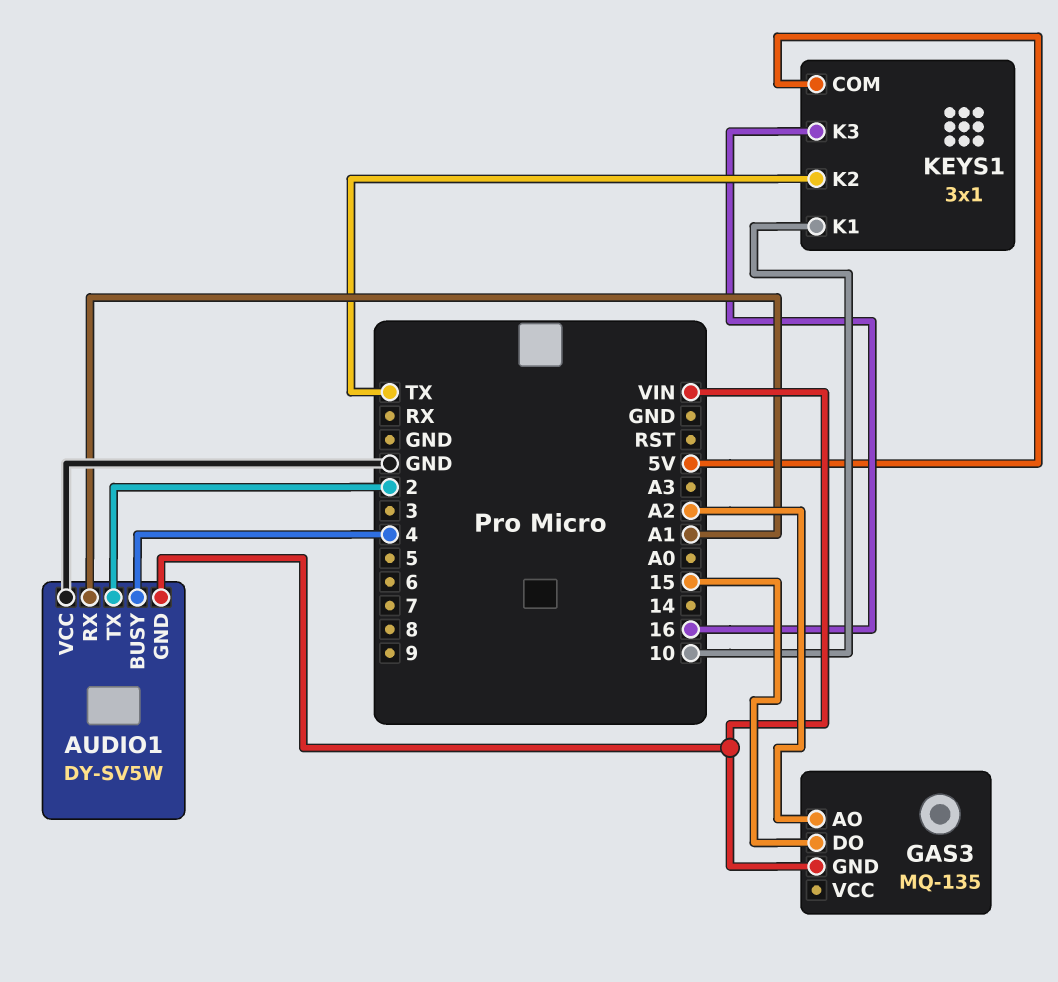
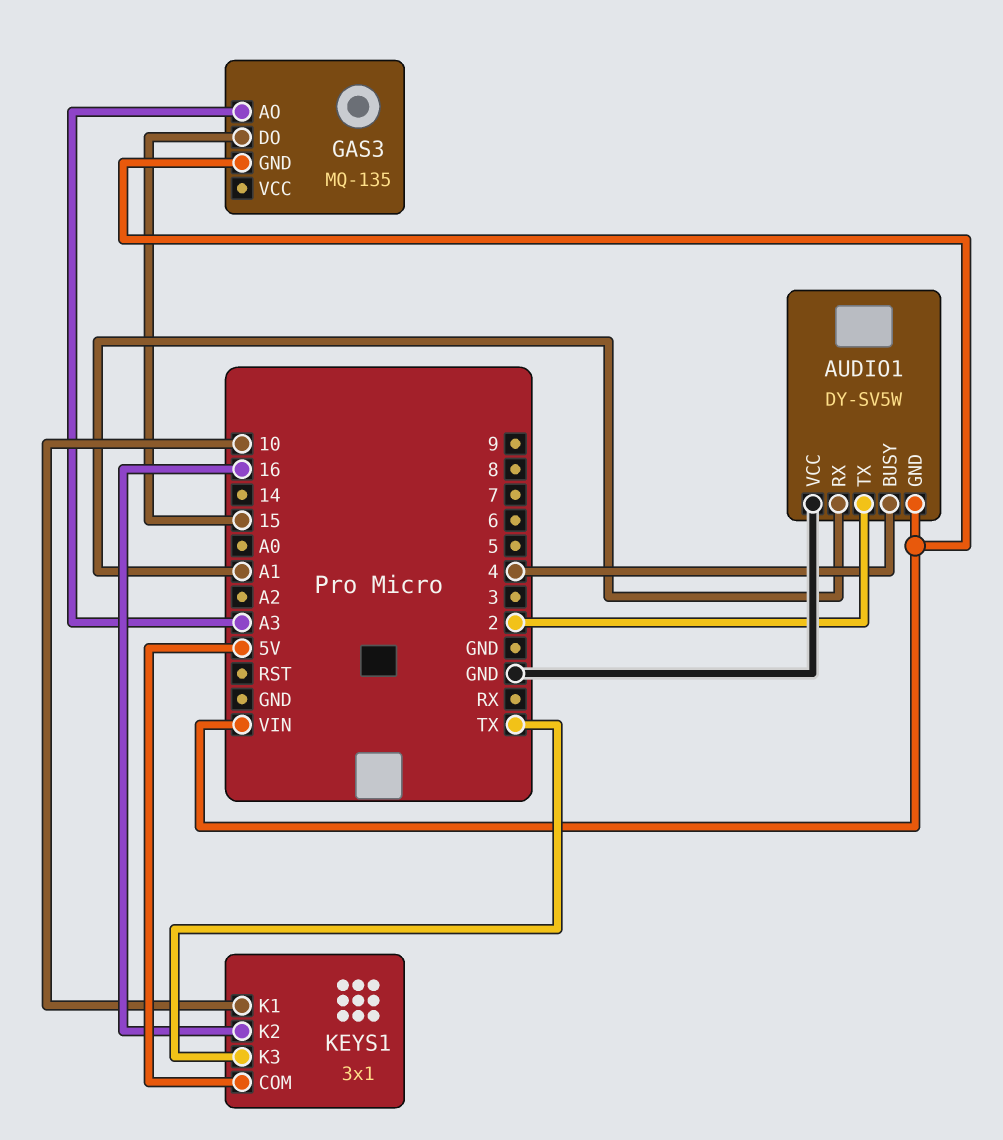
GAS3 pin AO: A2 -> A3
KEYS1 pin K2: TX -> 16
KEYS1 pin K3: 16 -> TX

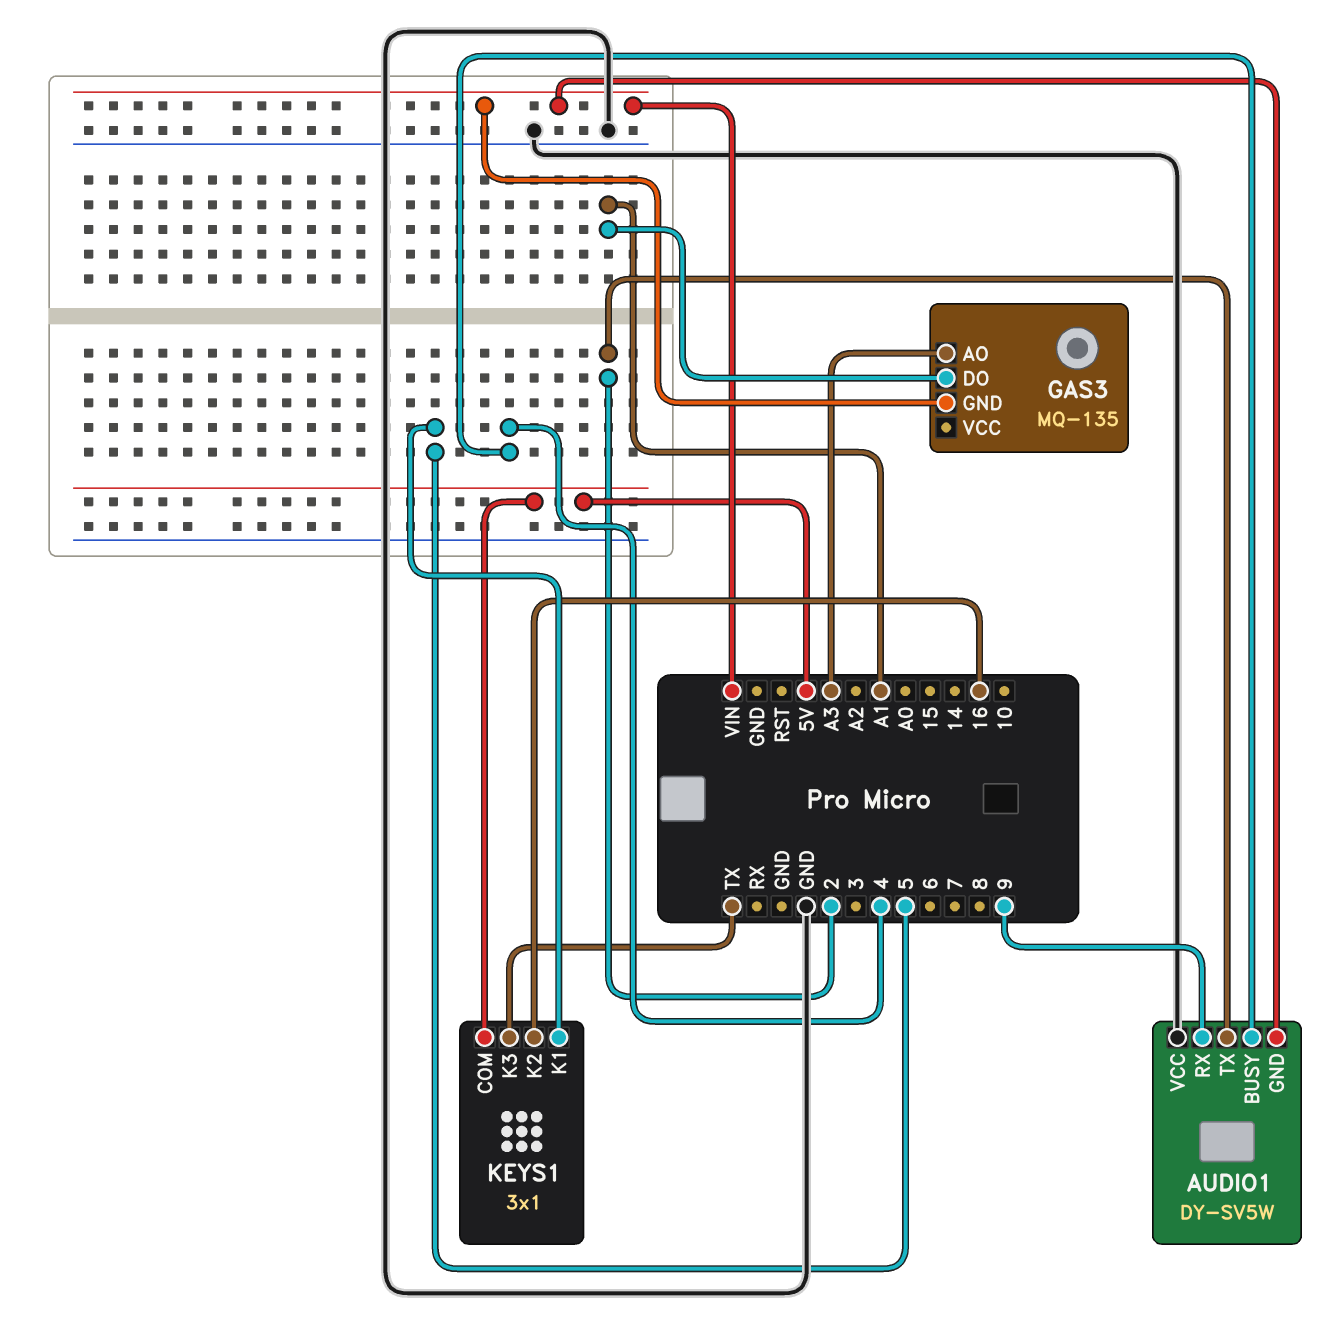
AUDIO1 pin RX: A1 -> 9
GAS3 pin DO: 15 -> A1
KEYS1 pin K1: 10 -> 5

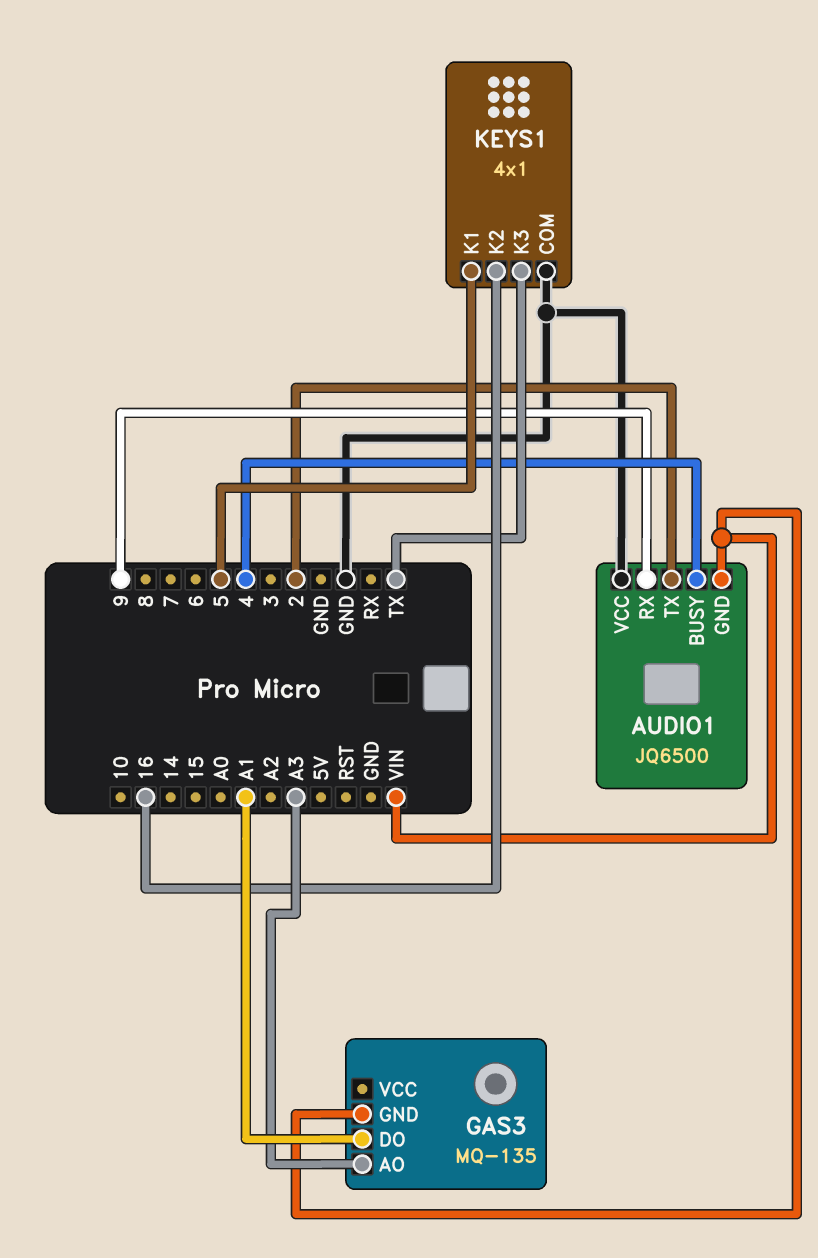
AUDIO1: DY-SV5W -> JQ6500
KEYS1: 3x1 -> 4x1
KEYS1 pin COM: 5V -> GND

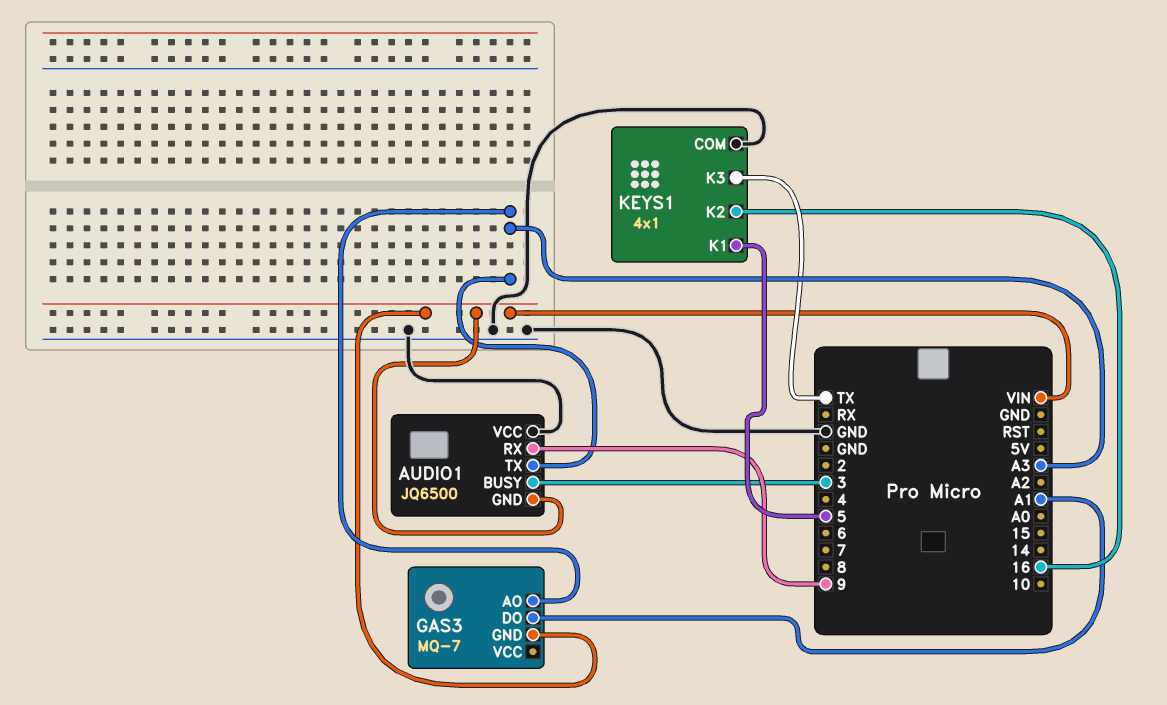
AUDIO1 pin BUSY: 4 -> 3
AUDIO1 pin TX: 2 -> A3
GAS3: MQ-135 -> MQ-7

